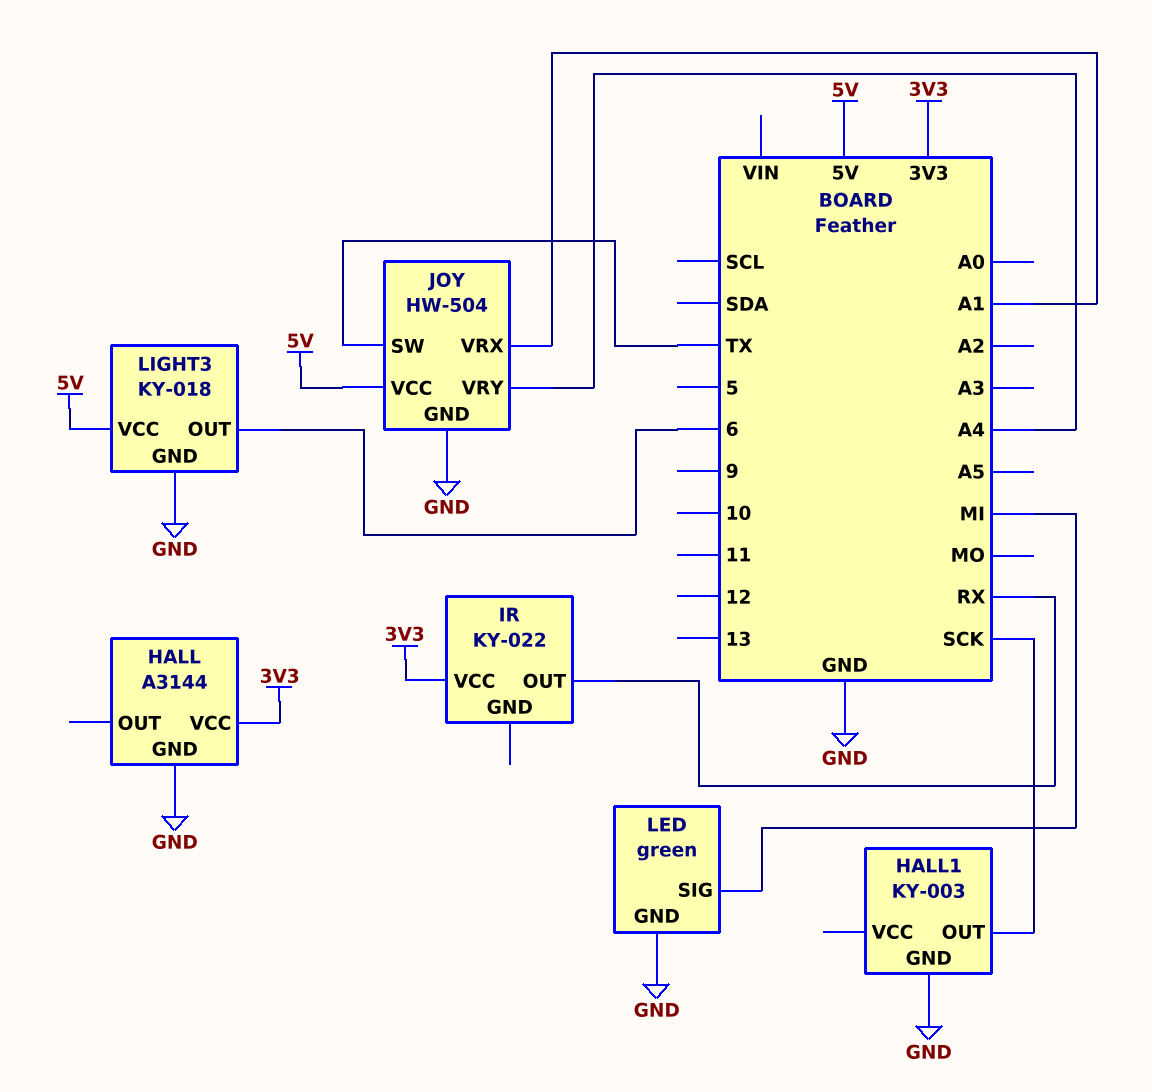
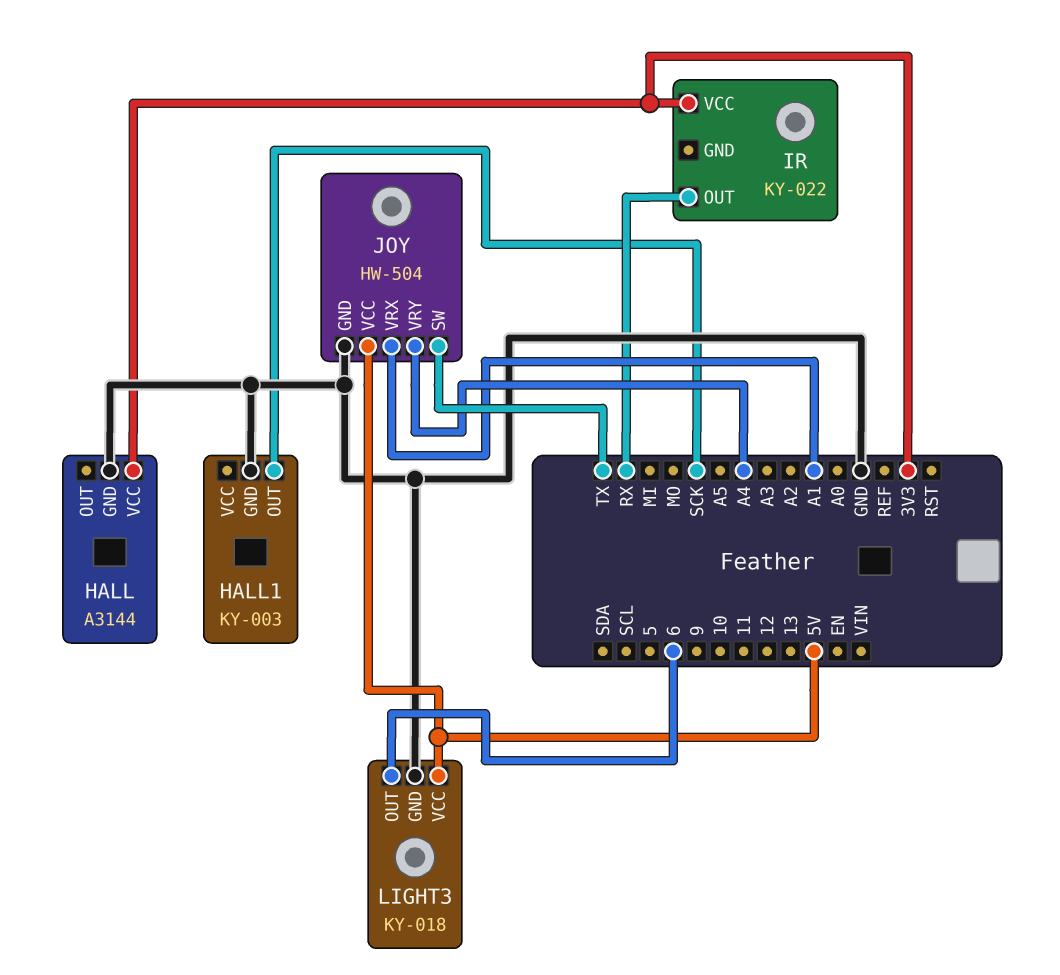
LED: green -> none
LED pin GND: GND -> none
LED pin SIG: MI -> none

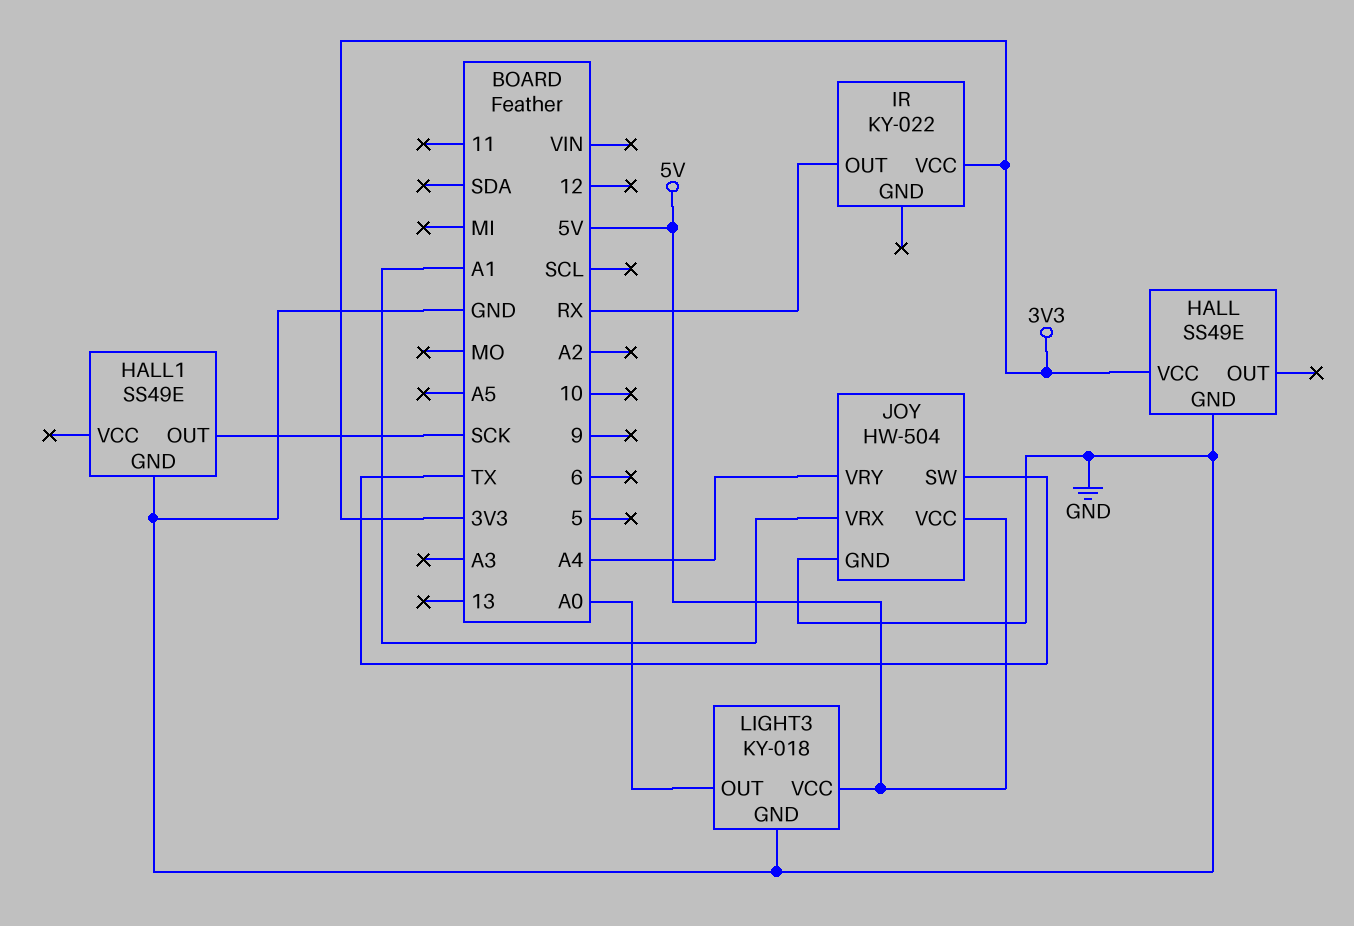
HALL: A3144 -> SS49E
HALL1: KY-003 -> SS49E
LIGHT3 pin OUT: 6 -> A0

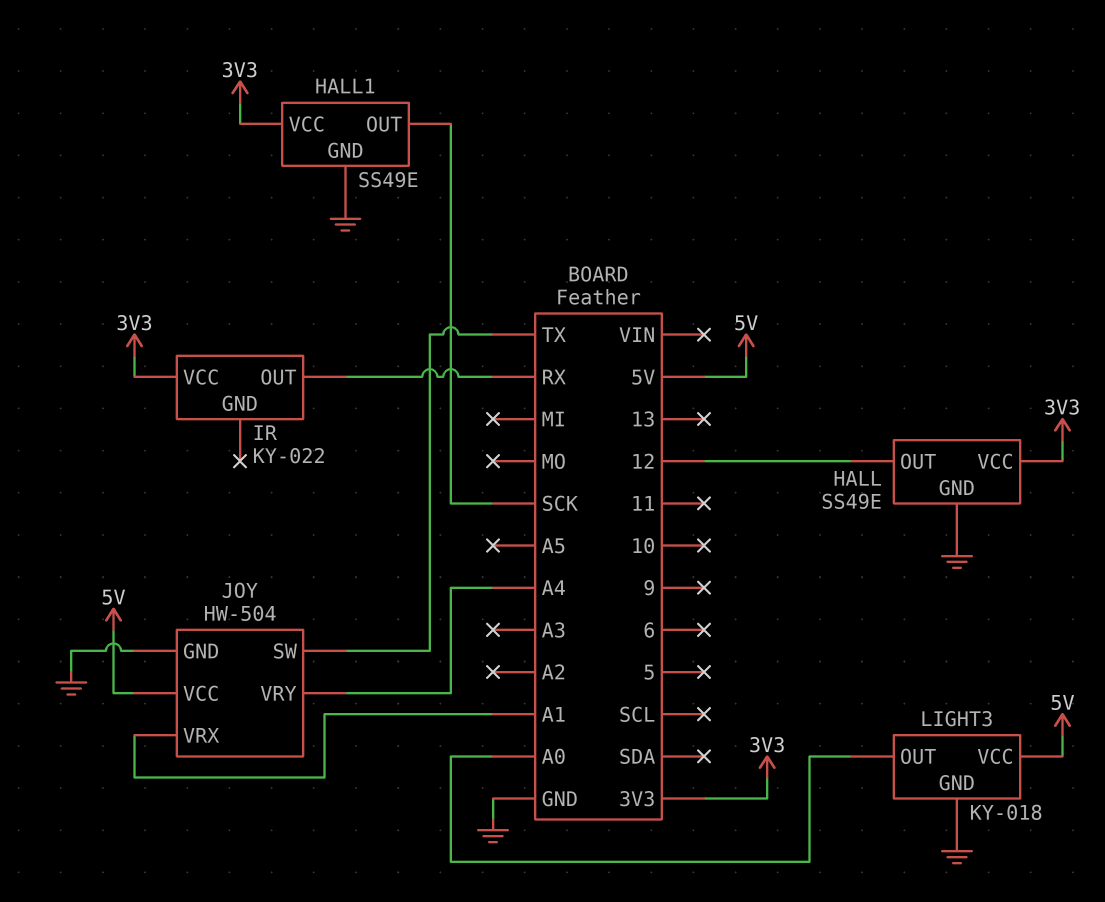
HALL pin OUT: none -> 12
HALL1 pin VCC: none -> 3V3

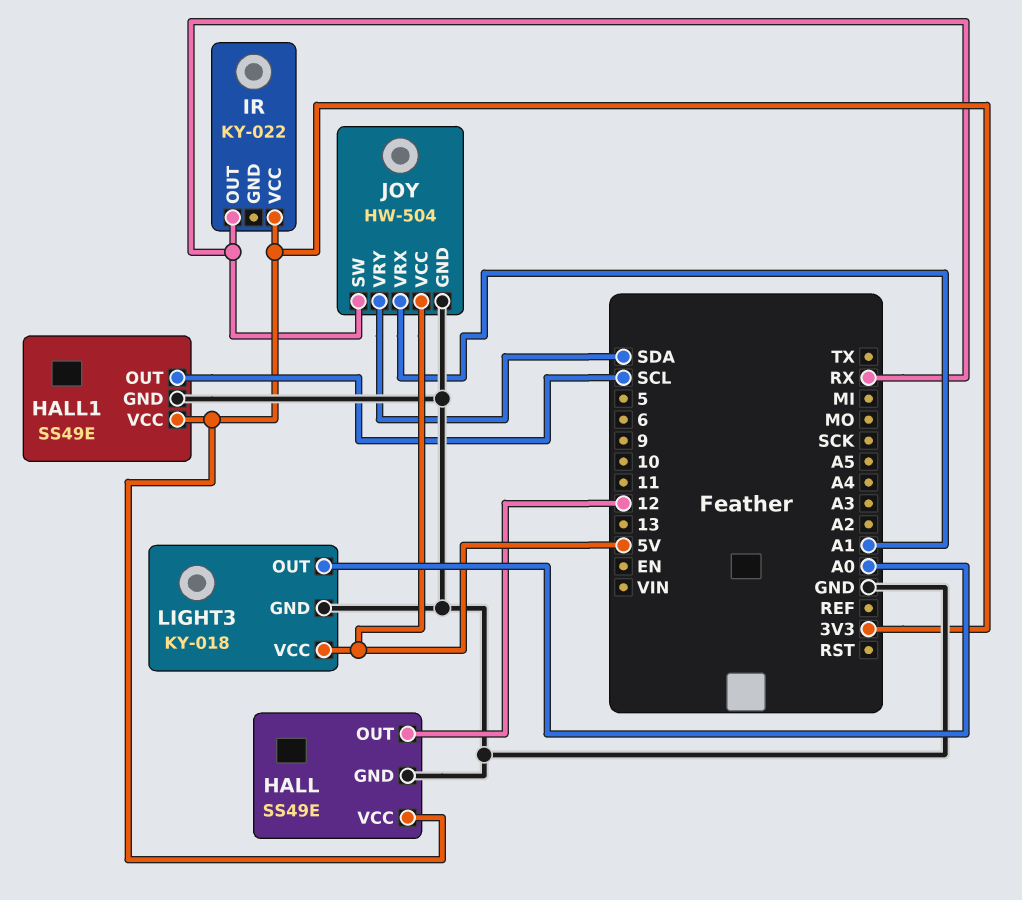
HALL1 pin OUT: SCK -> SCL
JOY pin SW: TX -> RX
JOY pin VRY: A4 -> SDA

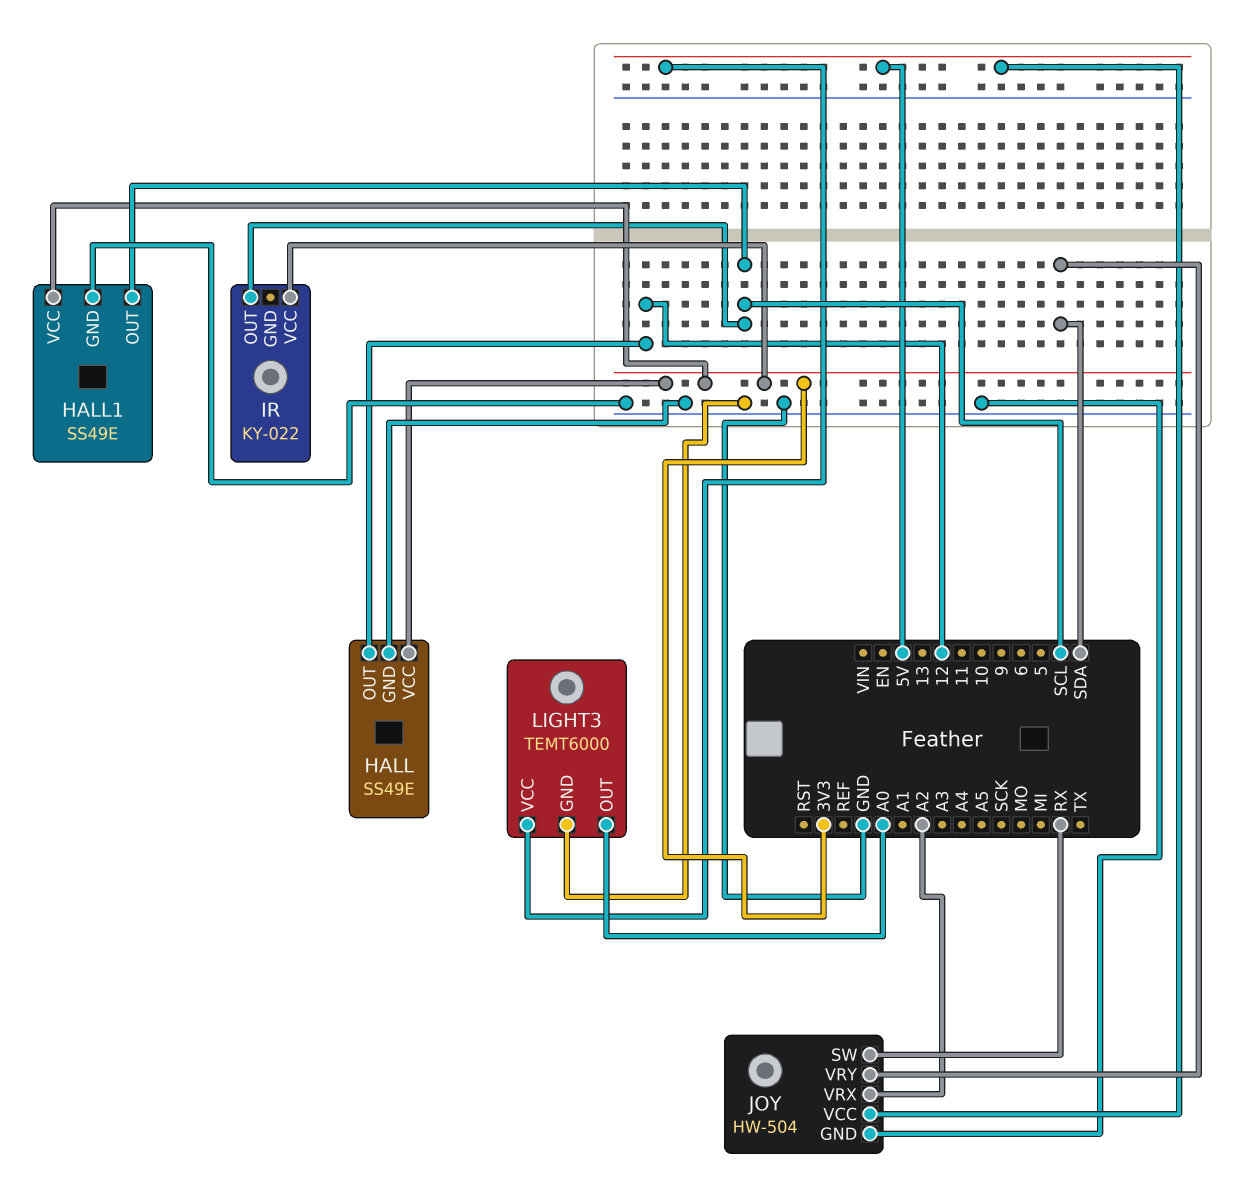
IR pin OUT: RX -> SCL
JOY pin VRX: A1 -> A2
LIGHT3: KY-018 -> TEMT6000

